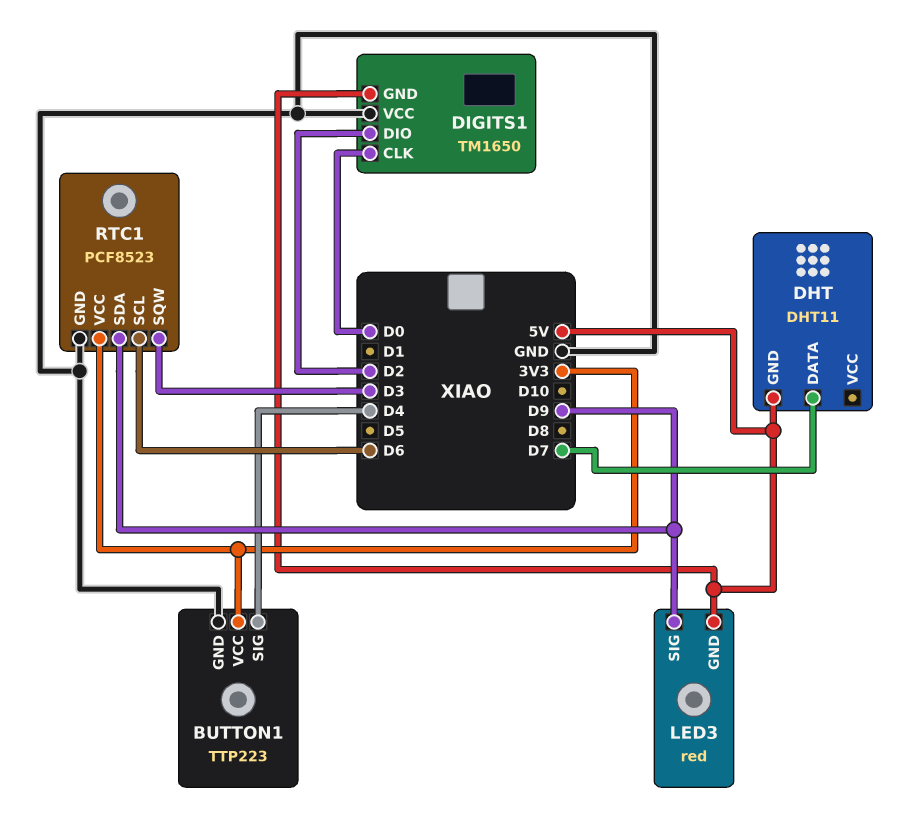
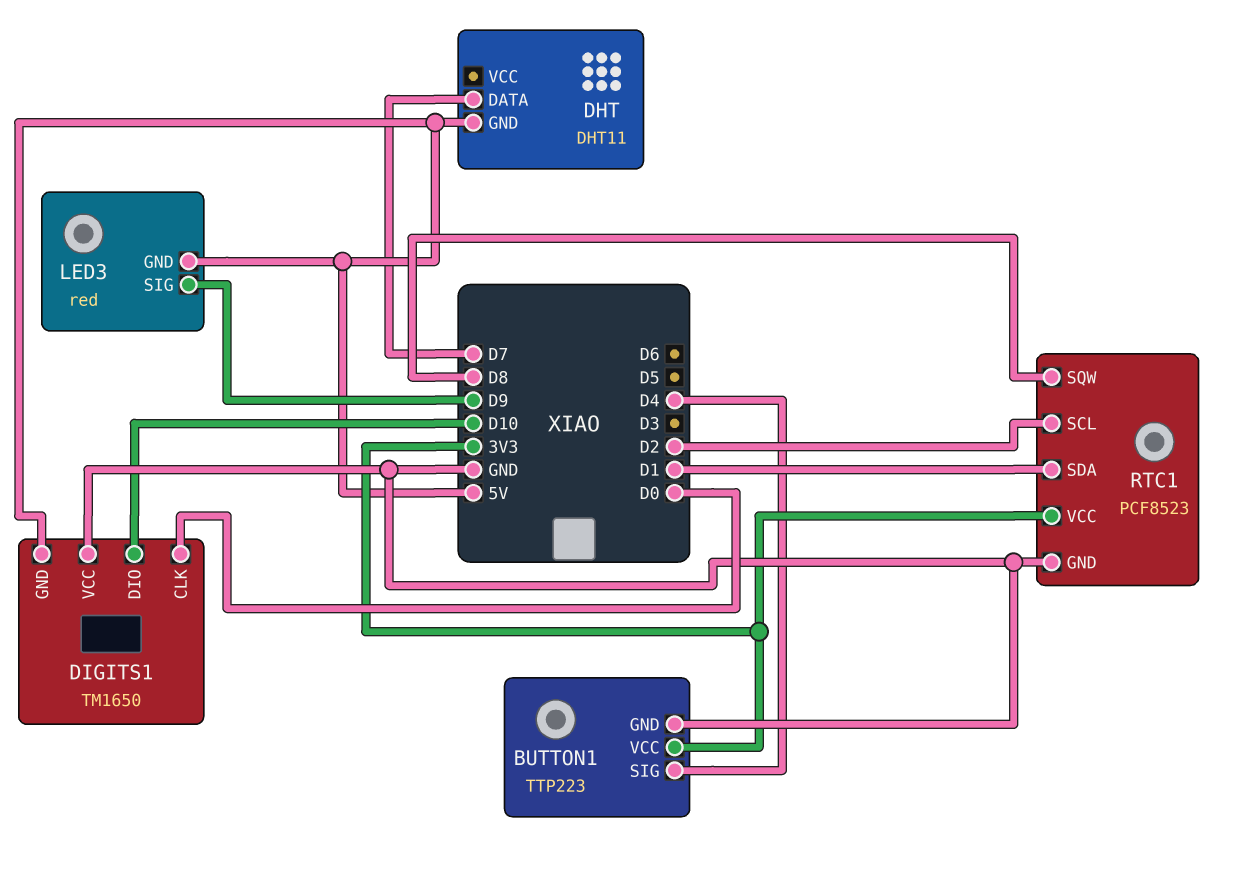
DIGITS1 pin DIO: D2 -> D10
RTC1 pin SCL: D6 -> D2
RTC1 pin SDA: D9 -> D1
RTC1 pin SQW: D3 -> D8

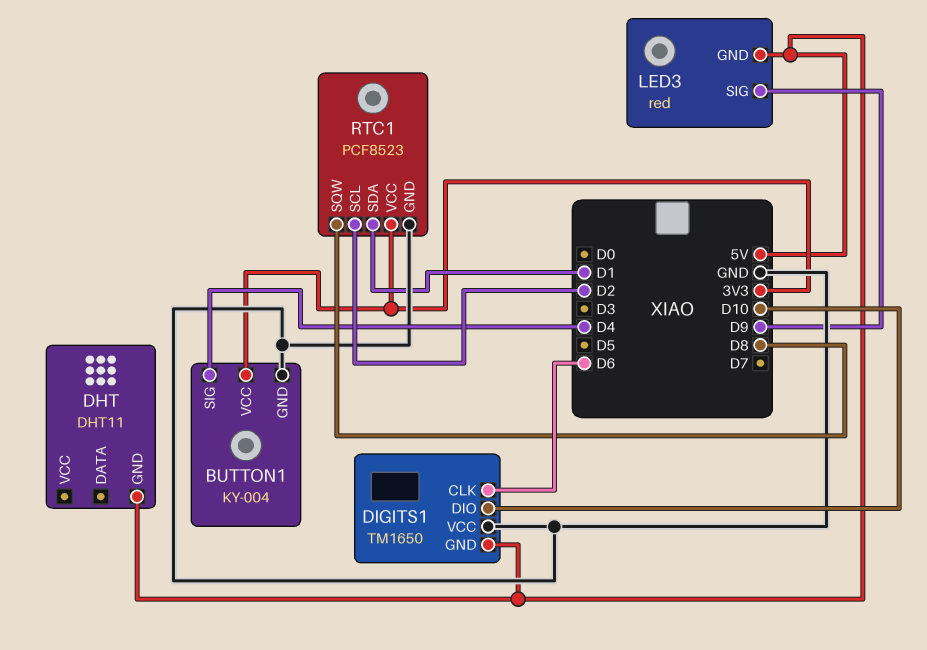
BUTTON1: TTP223 -> KY-004
DHT pin DATA: D7 -> none
DIGITS1 pin CLK: D0 -> D6

